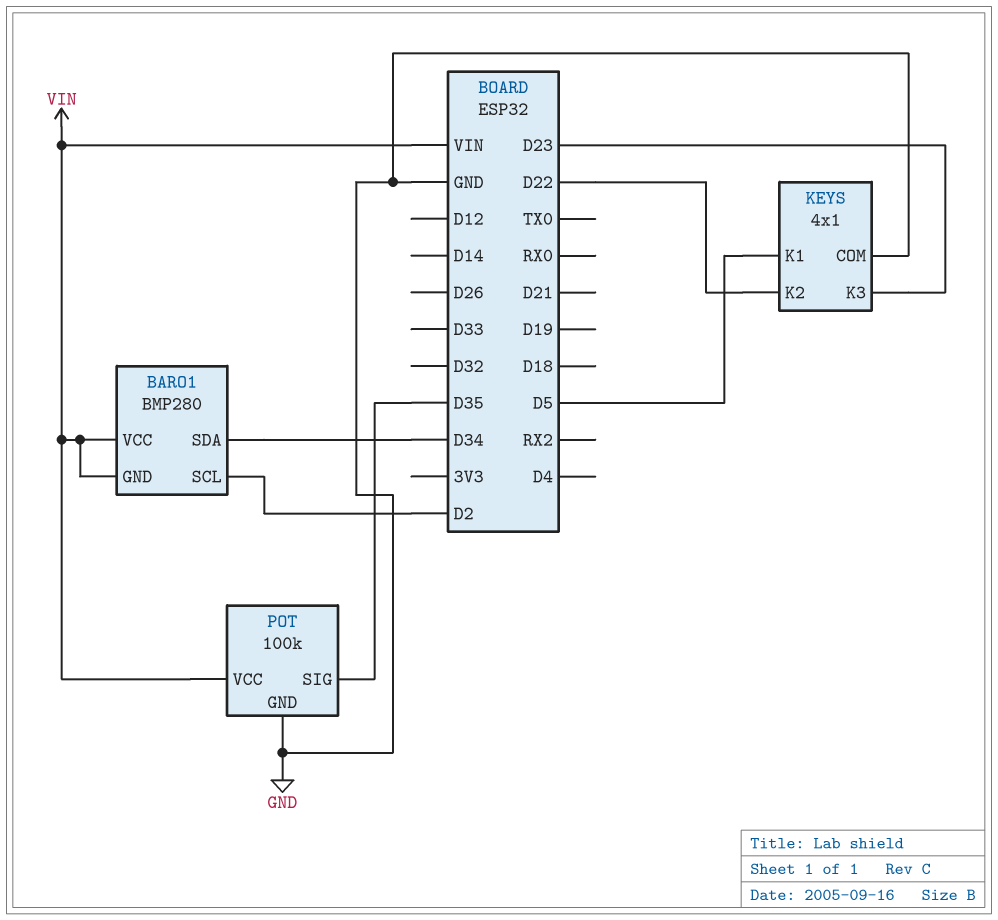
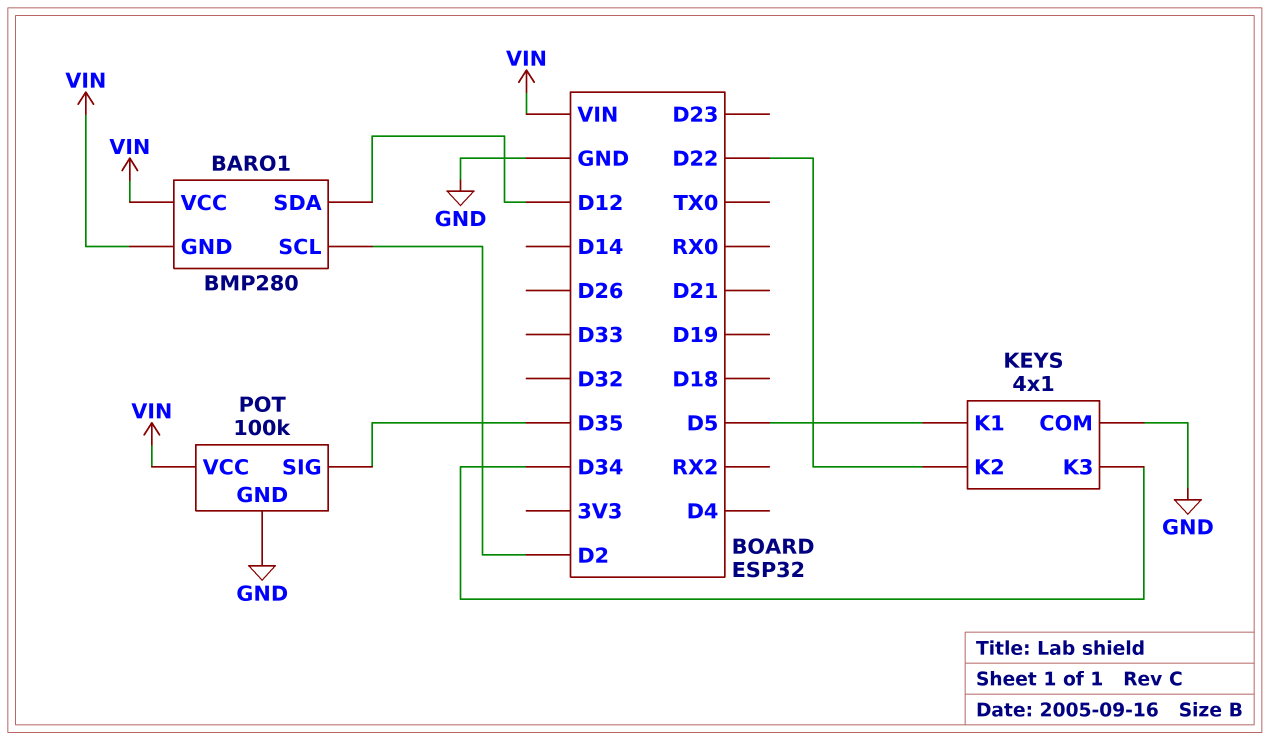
BARO1 pin SDA: D34 -> D12
KEYS pin K3: D23 -> D34

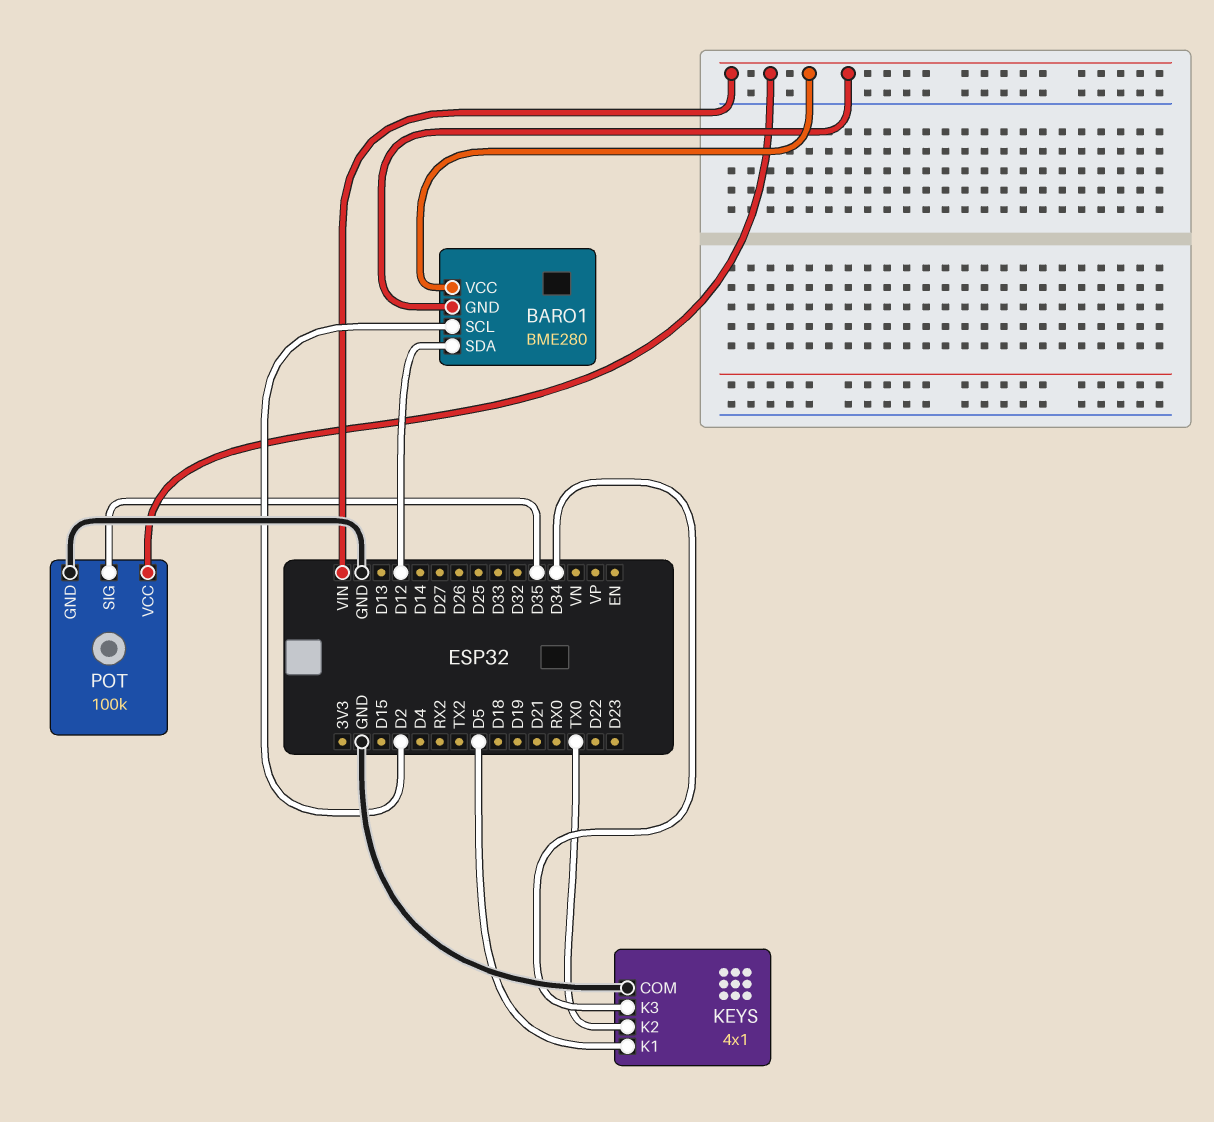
BARO1: BMP280 -> BME280
KEYS pin K2: D22 -> TX0

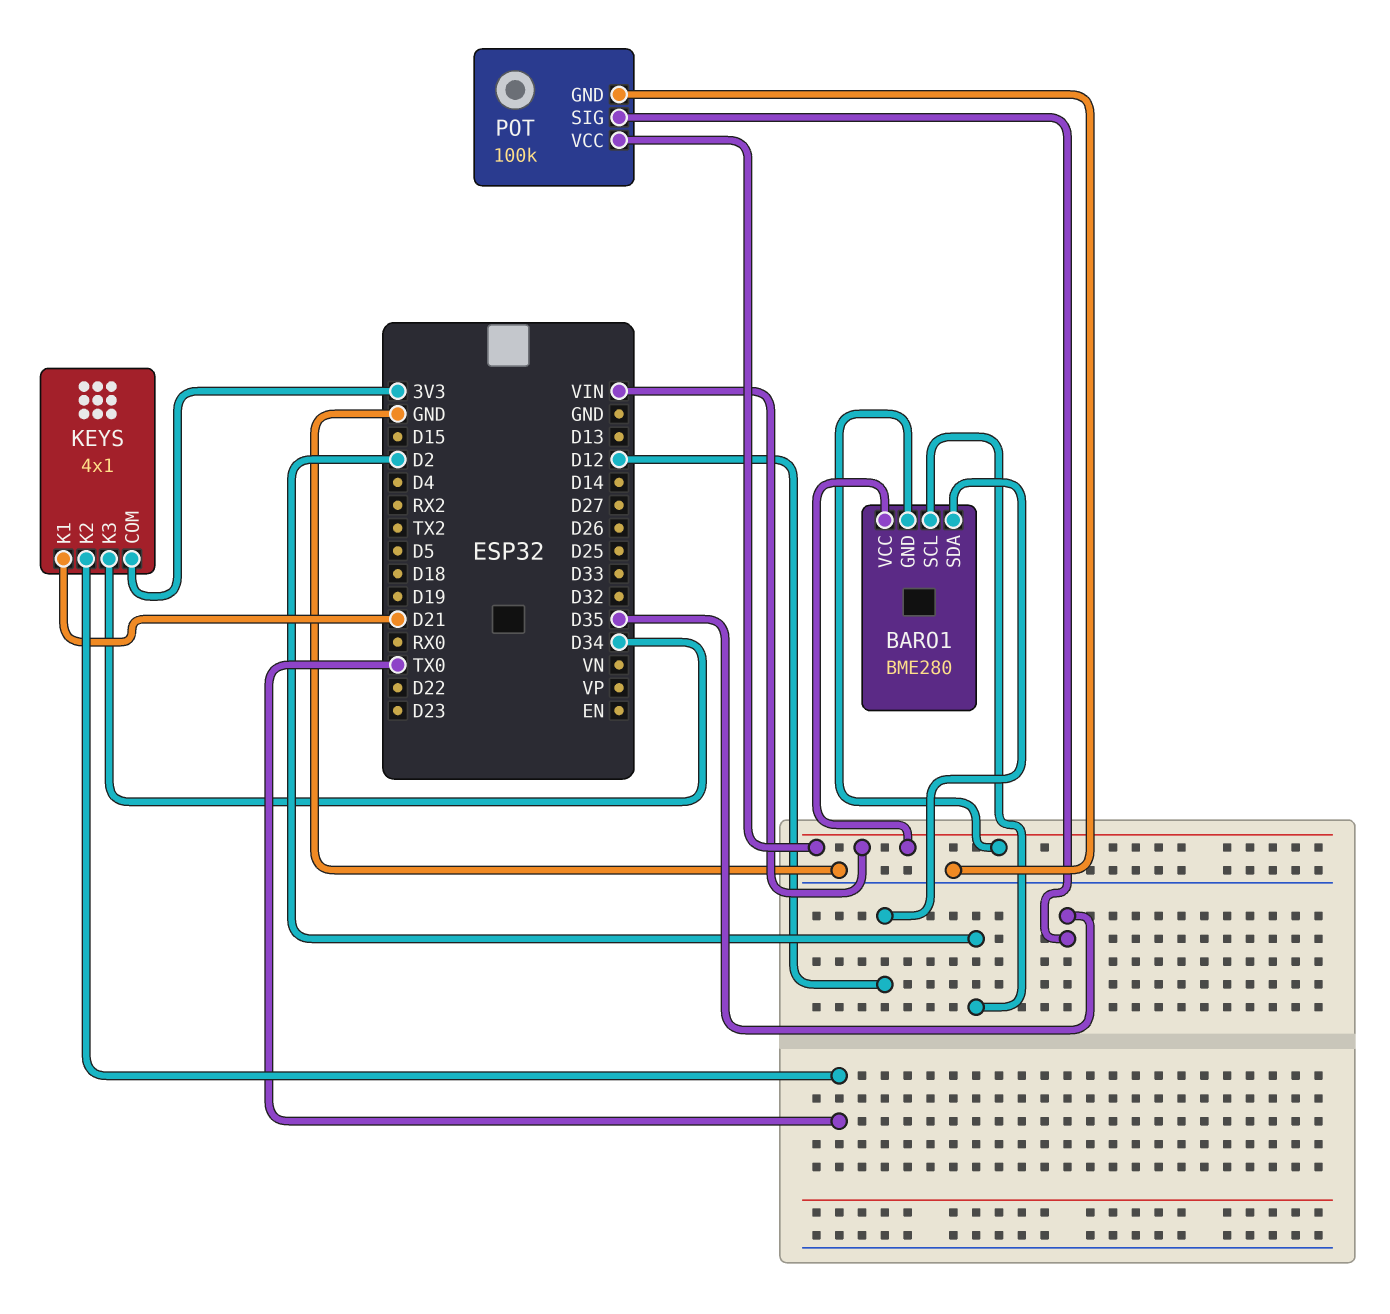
KEYS pin COM: GND -> 3V3
KEYS pin K1: D5 -> D21

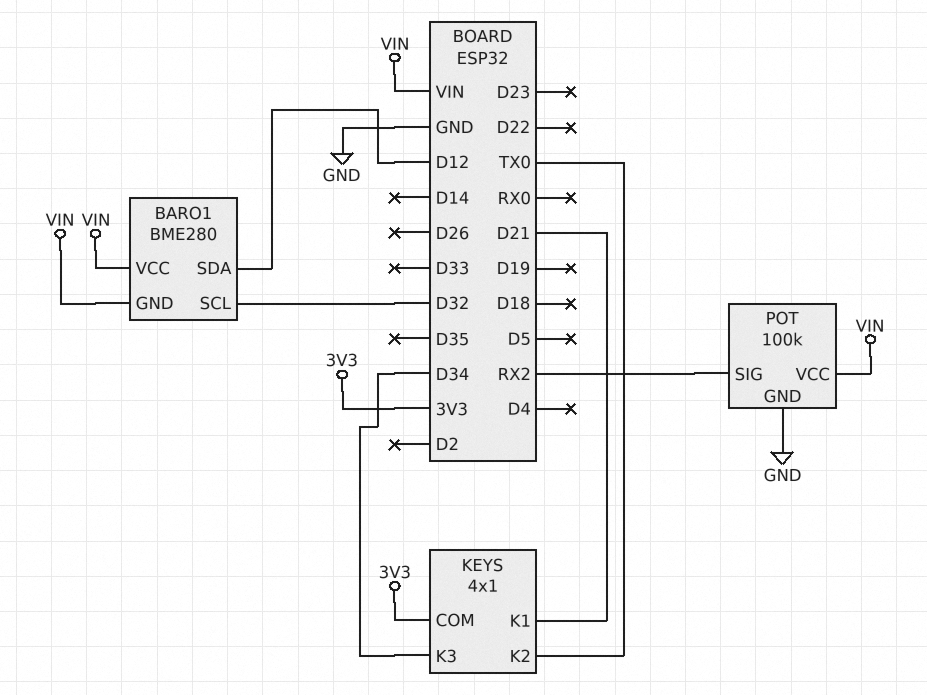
BARO1 pin SCL: D2 -> D32
POT pin SIG: D35 -> RX2

